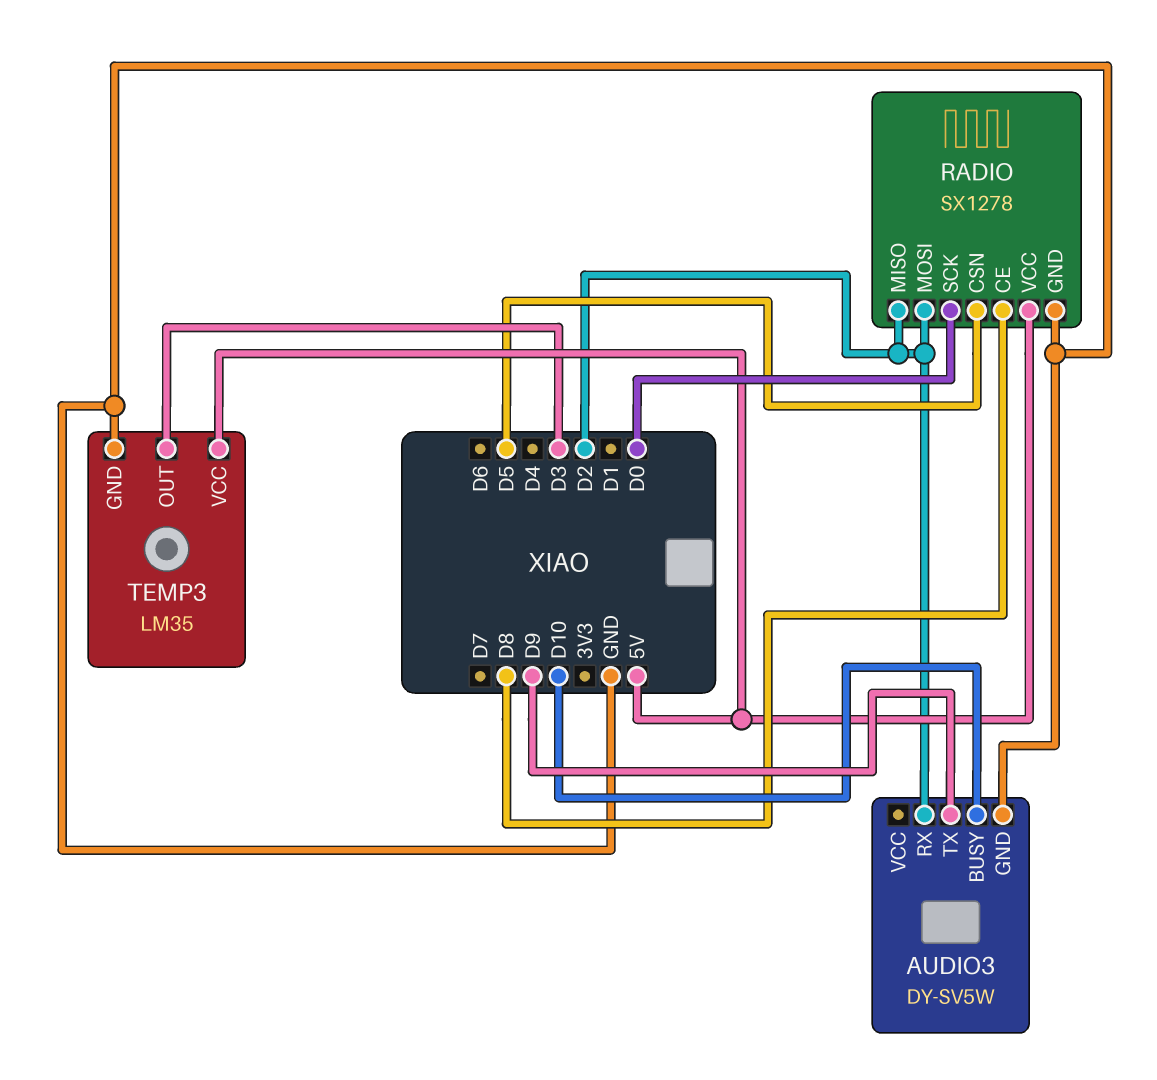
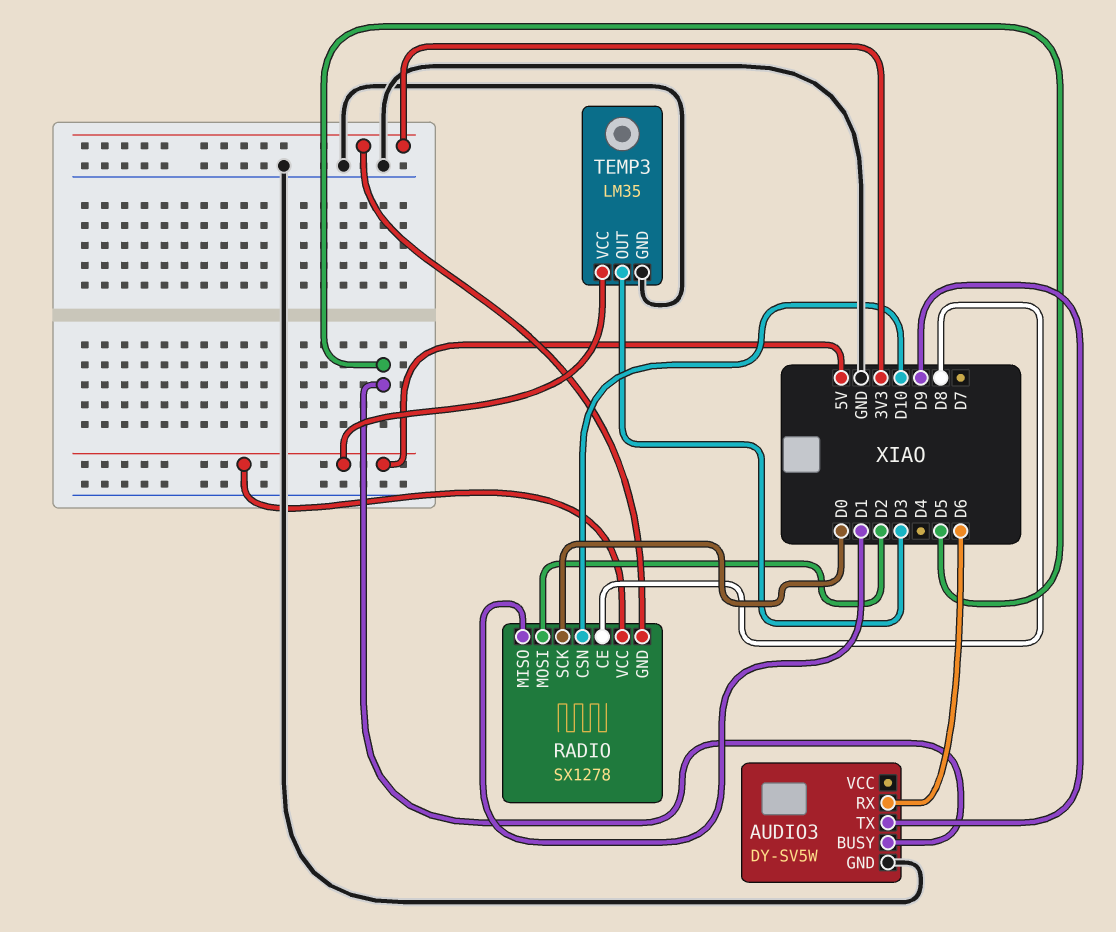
AUDIO3 pin BUSY: D10 -> D5
AUDIO3 pin RX: D2 -> D6
RADIO pin CSN: D5 -> D10
RADIO pin GND: GND -> 3V3
RADIO pin MISO: D2 -> D1

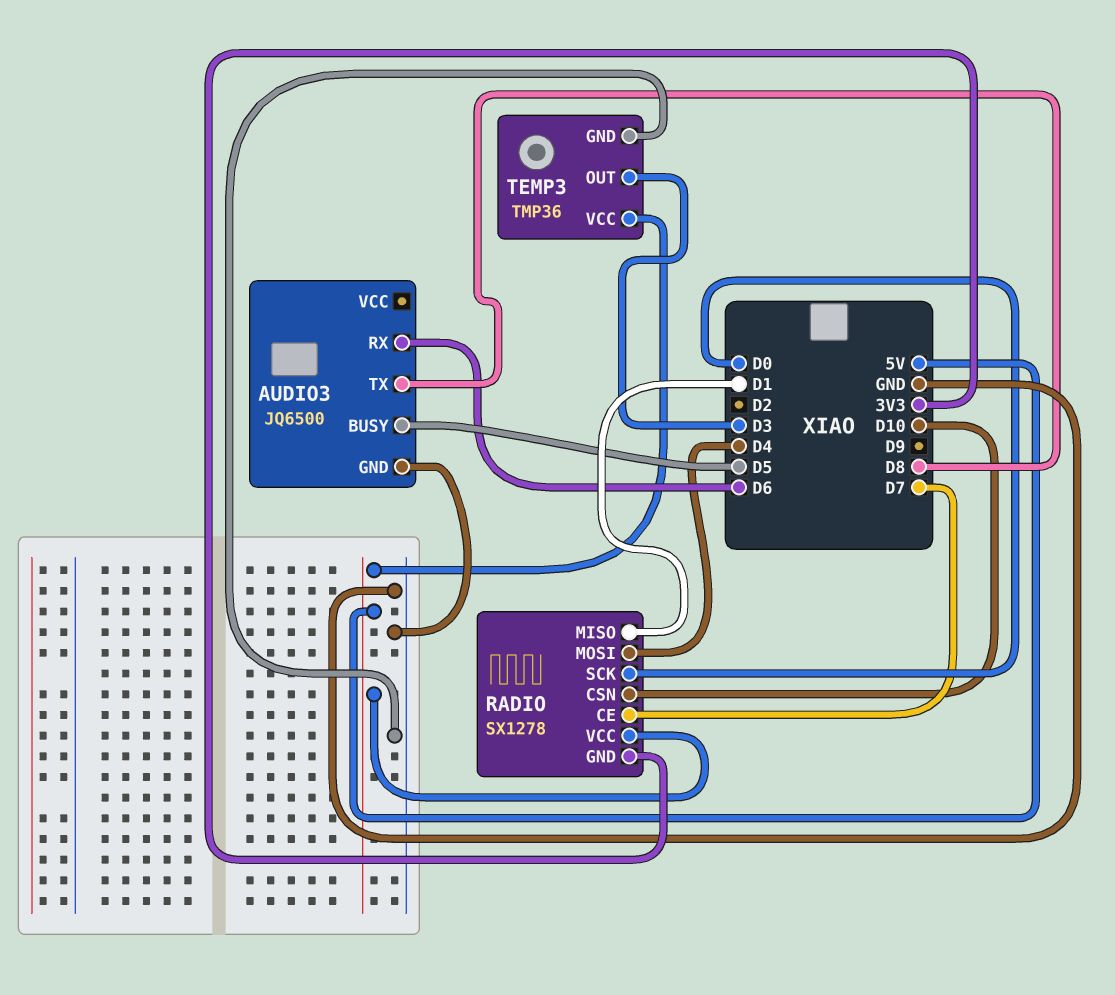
AUDIO3: DY-SV5W -> JQ6500
AUDIO3 pin TX: D9 -> D8
RADIO pin CE: D8 -> D7
RADIO pin MOSI: D2 -> D4
TEMP3: LM35 -> TMP36

